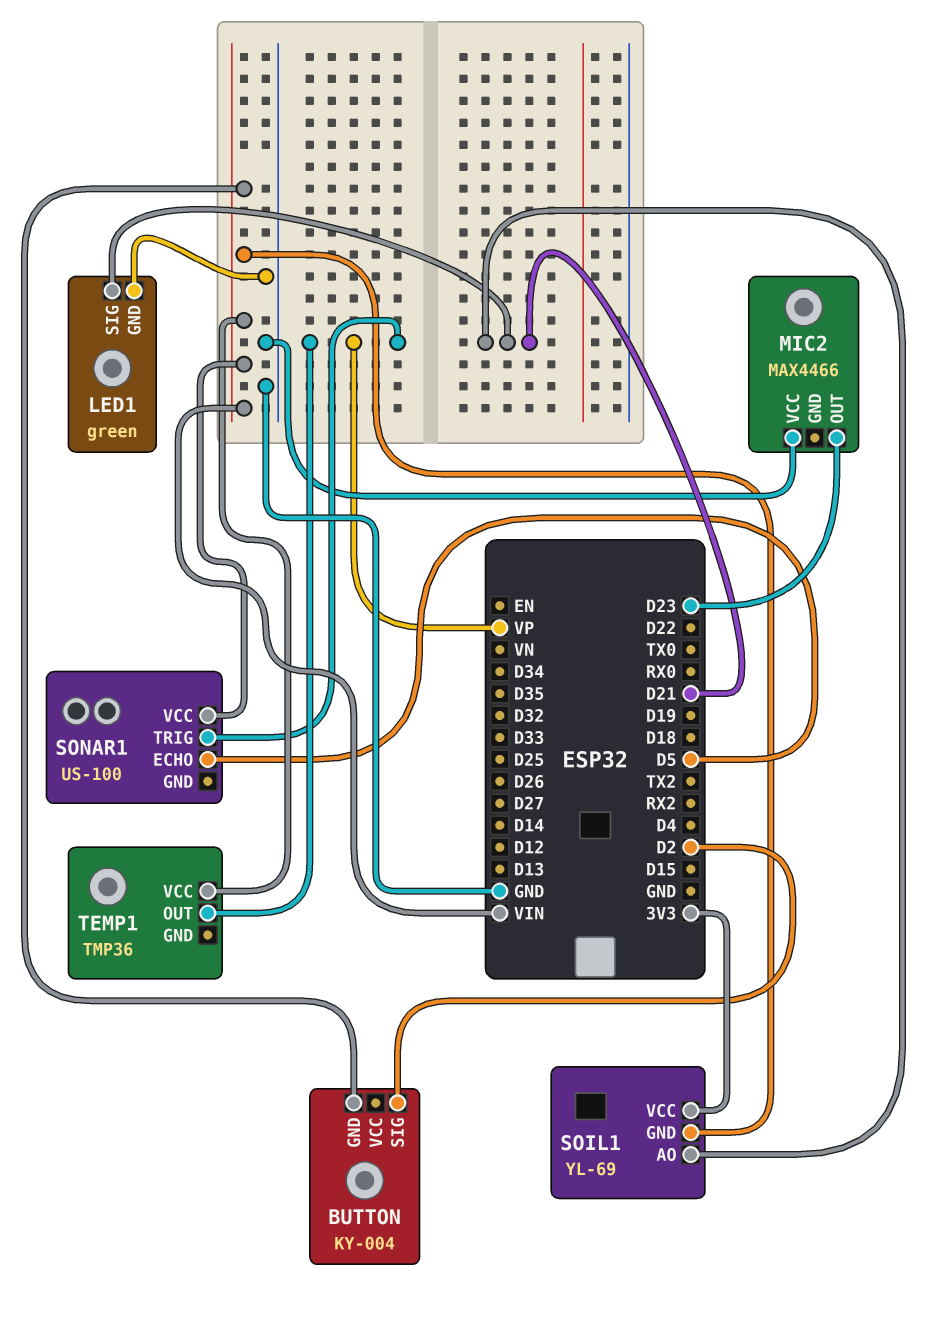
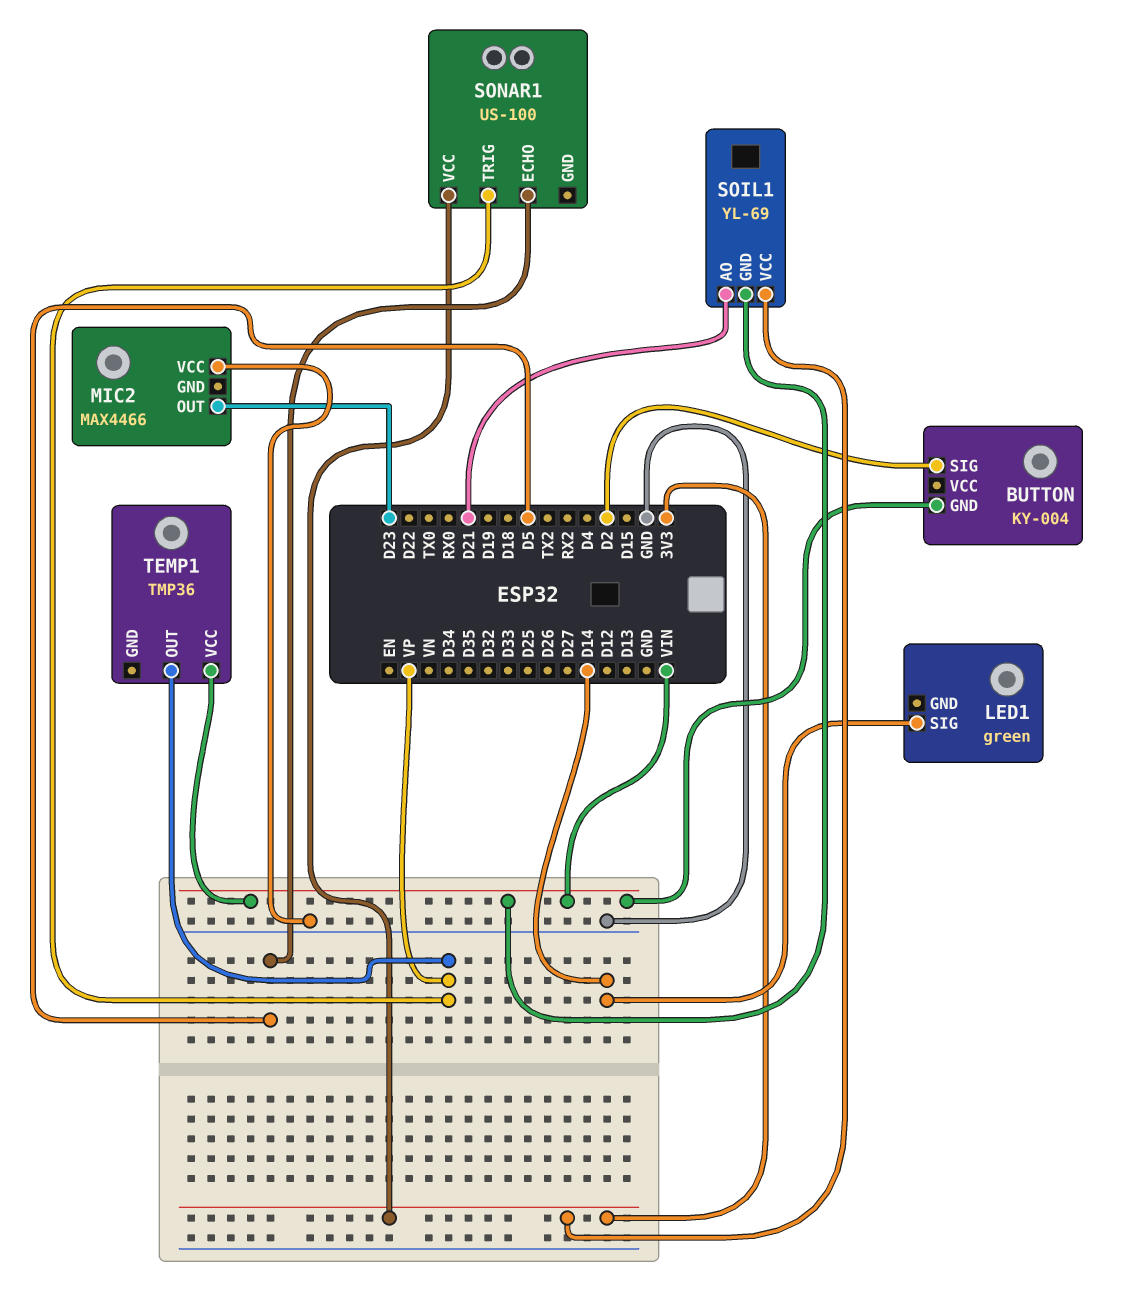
LED1 pin GND: GND -> none
LED1 pin SIG: D21 -> D14
SONAR1 pin VCC: VIN -> 3V3

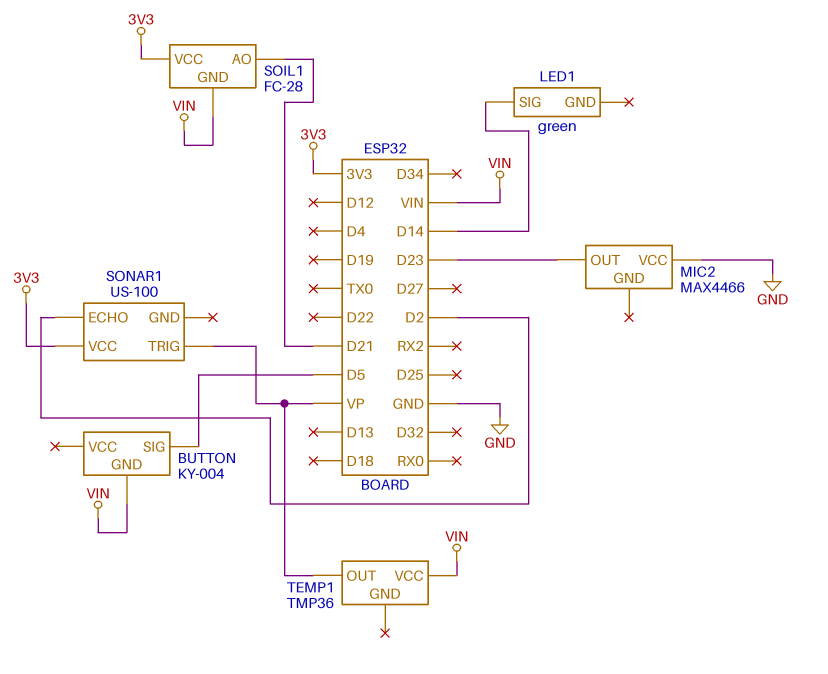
BUTTON pin SIG: D2 -> D5
SOIL1: YL-69 -> FC-28
SONAR1 pin ECHO: D5 -> D2

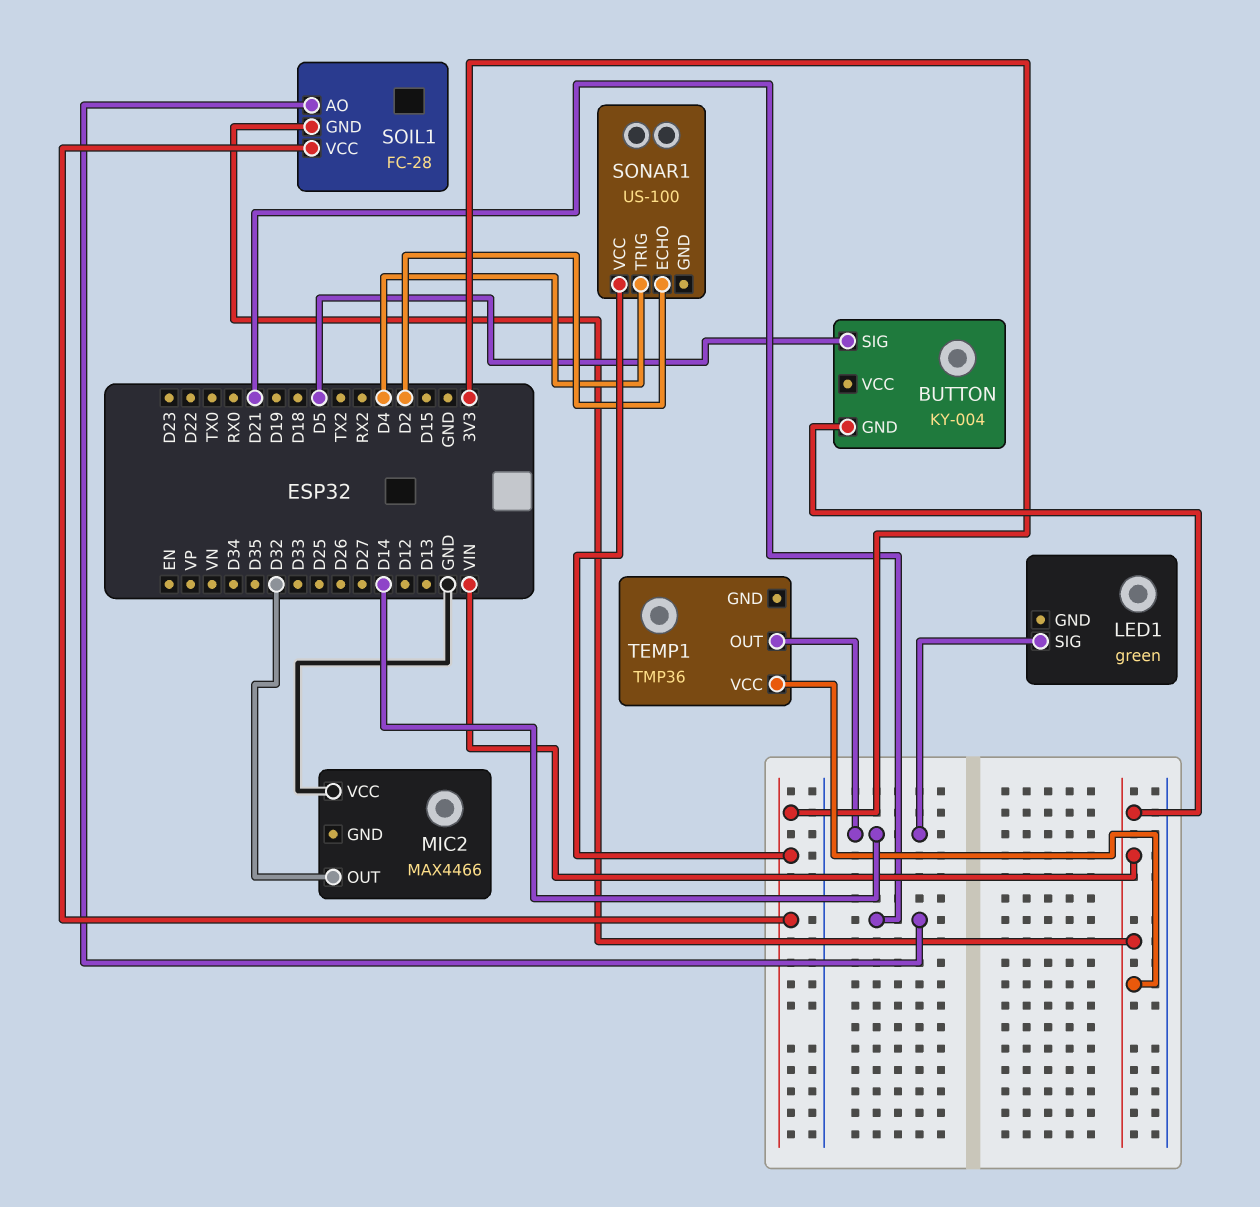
MIC2 pin OUT: D23 -> D32
SONAR1 pin TRIG: VP -> D4
TEMP1 pin OUT: VP -> D14

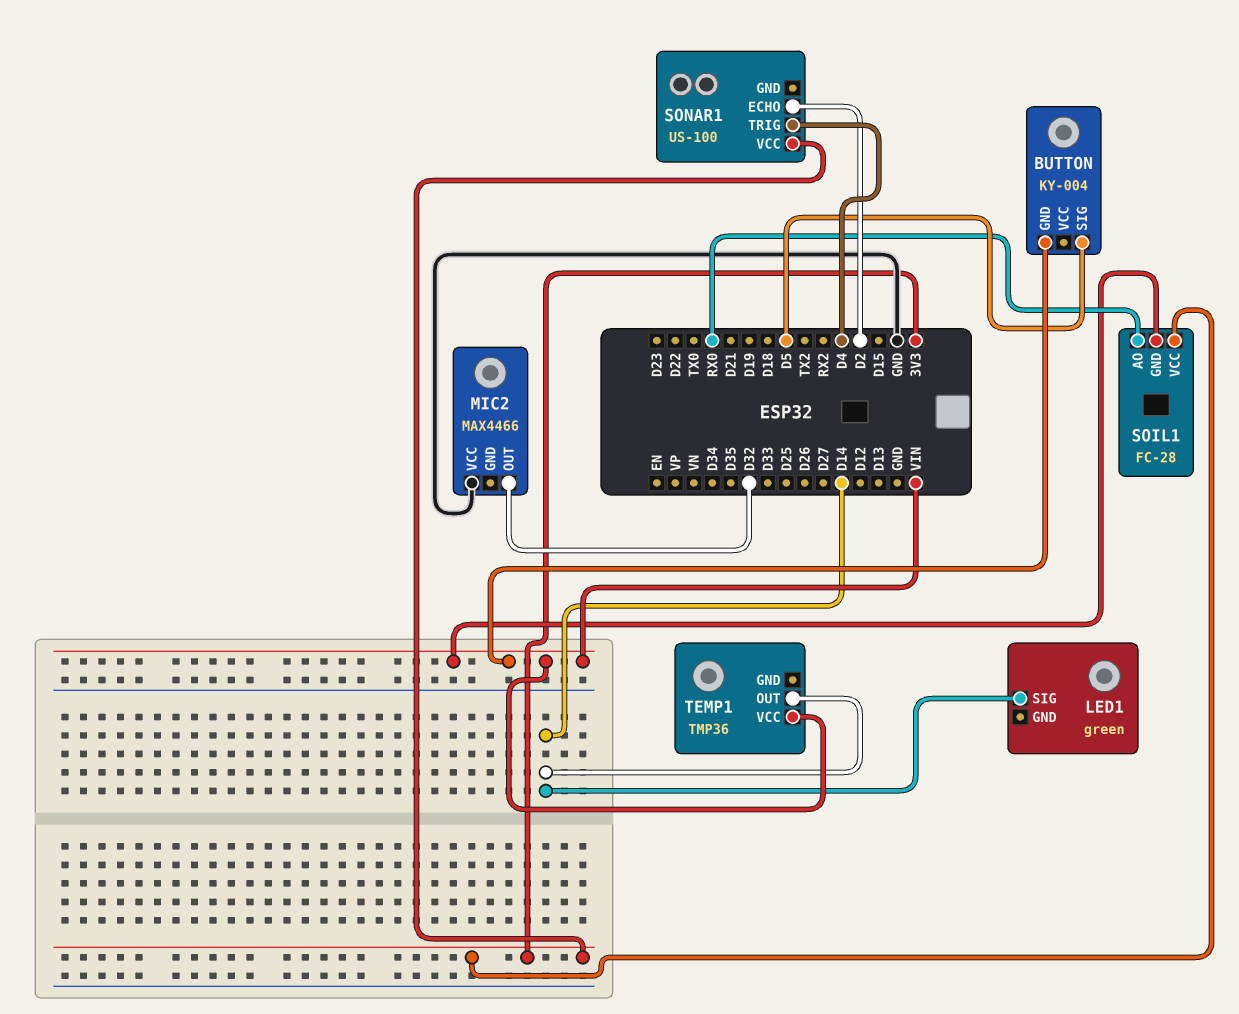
SOIL1 pin AO: D21 -> RX0

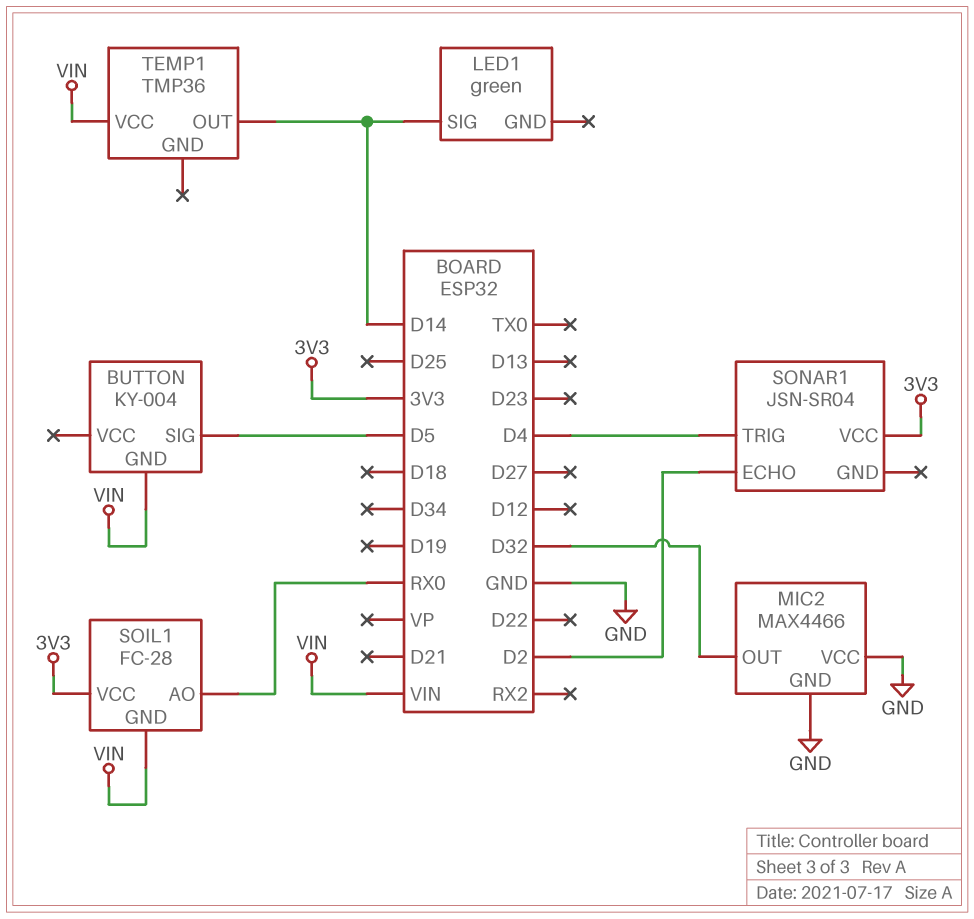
MIC2 pin GND: none -> GND
SONAR1: US-100 -> JSN-SR04

